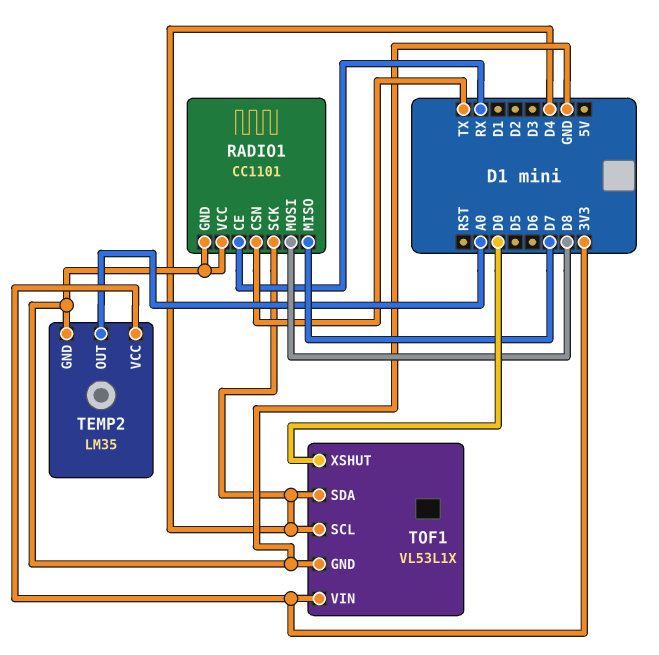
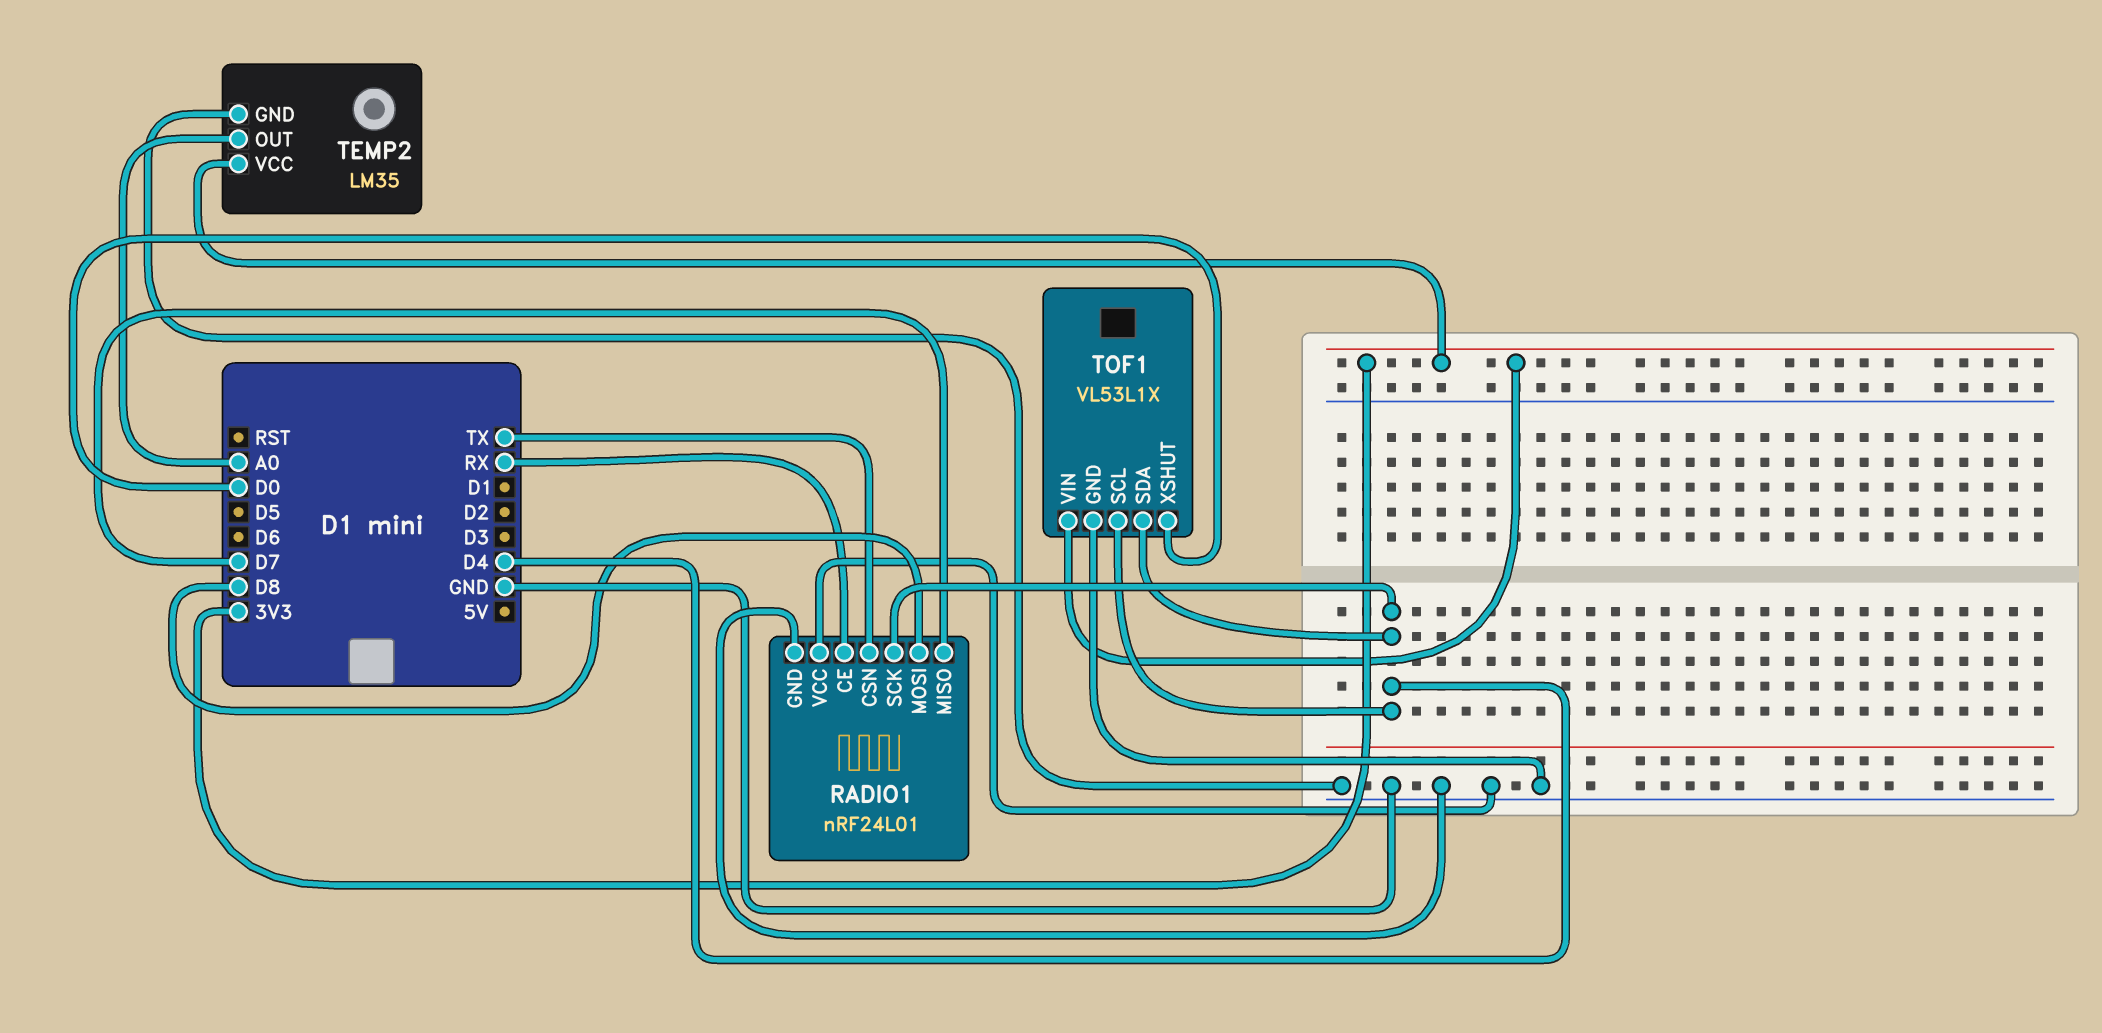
RADIO1: CC1101 -> nRF24L01

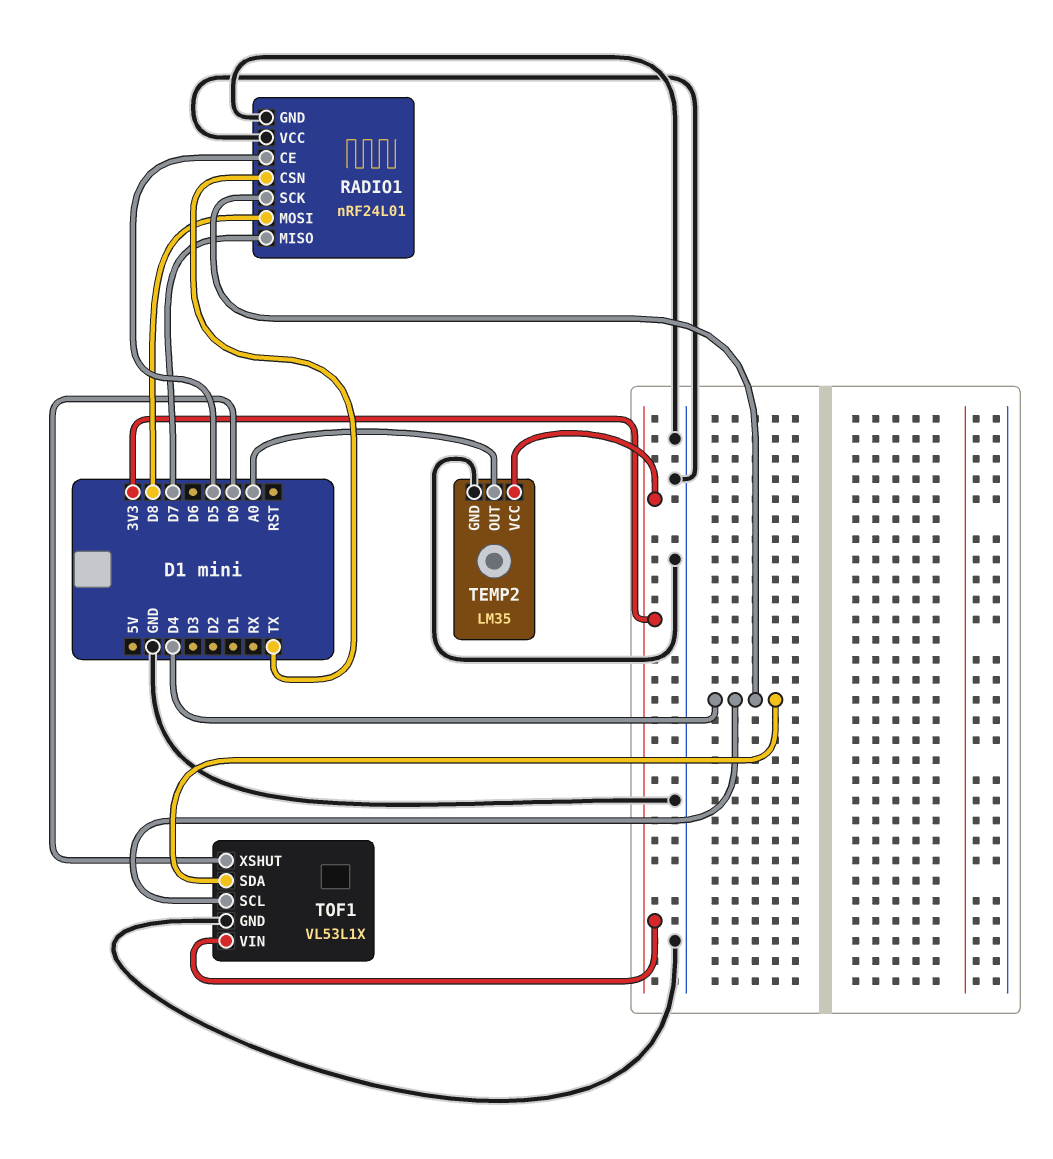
RADIO1 pin CE: RX -> D5

